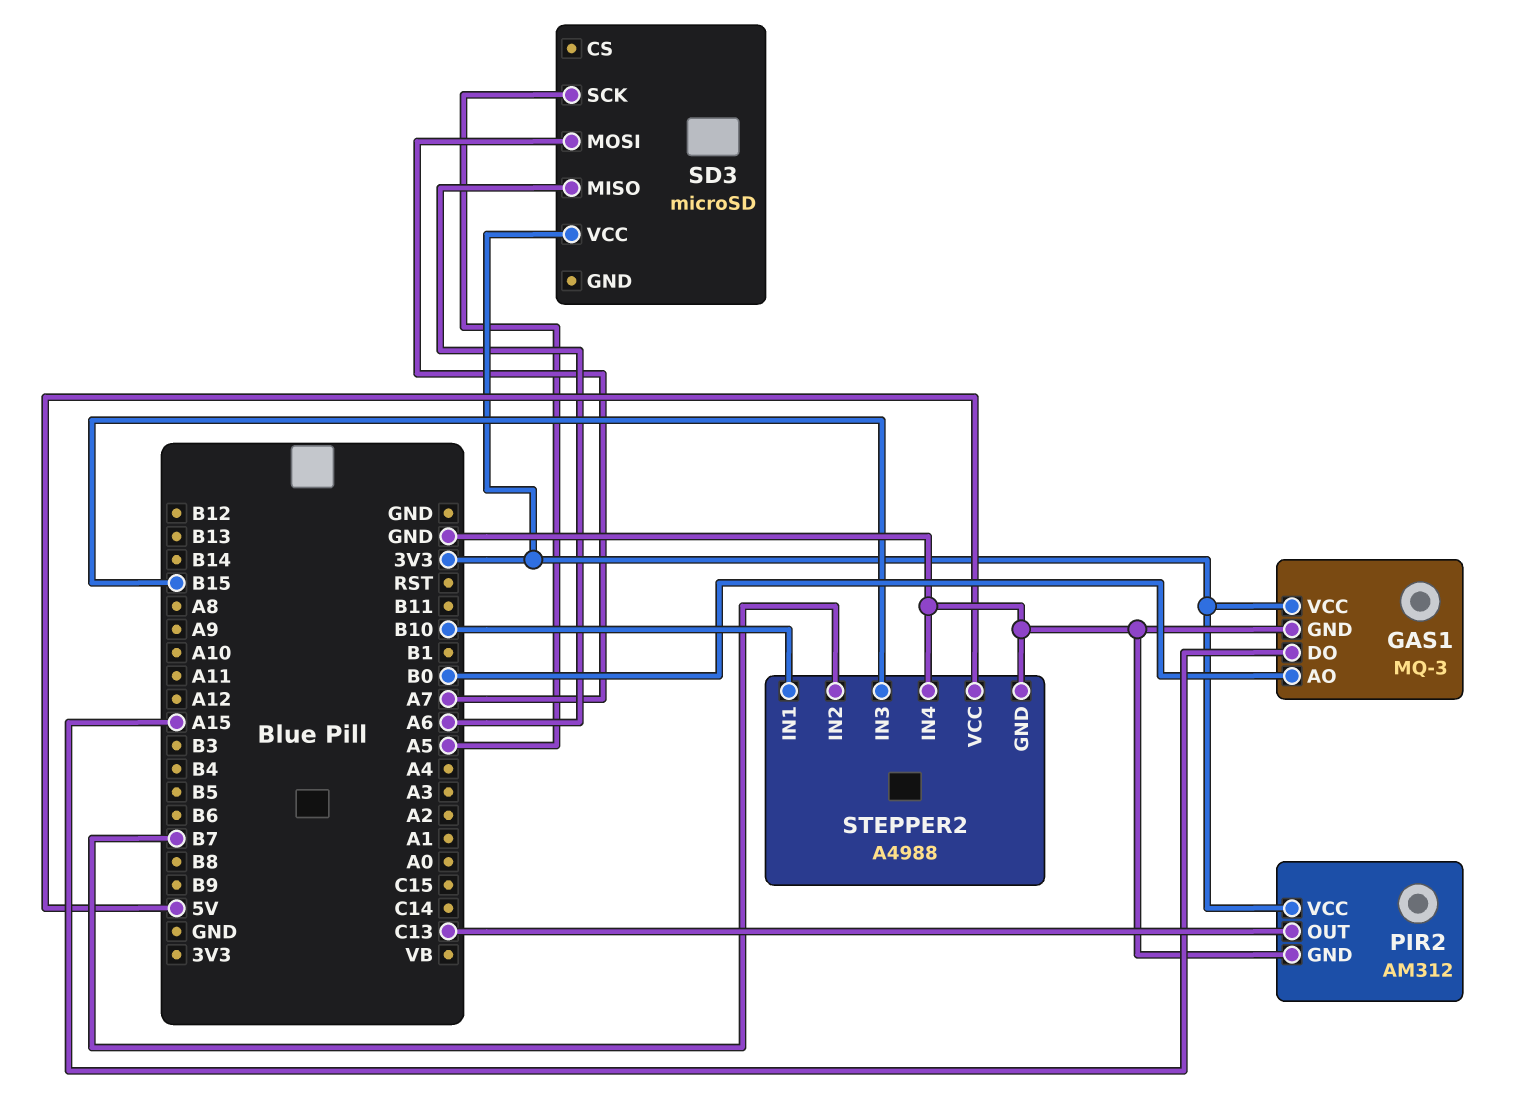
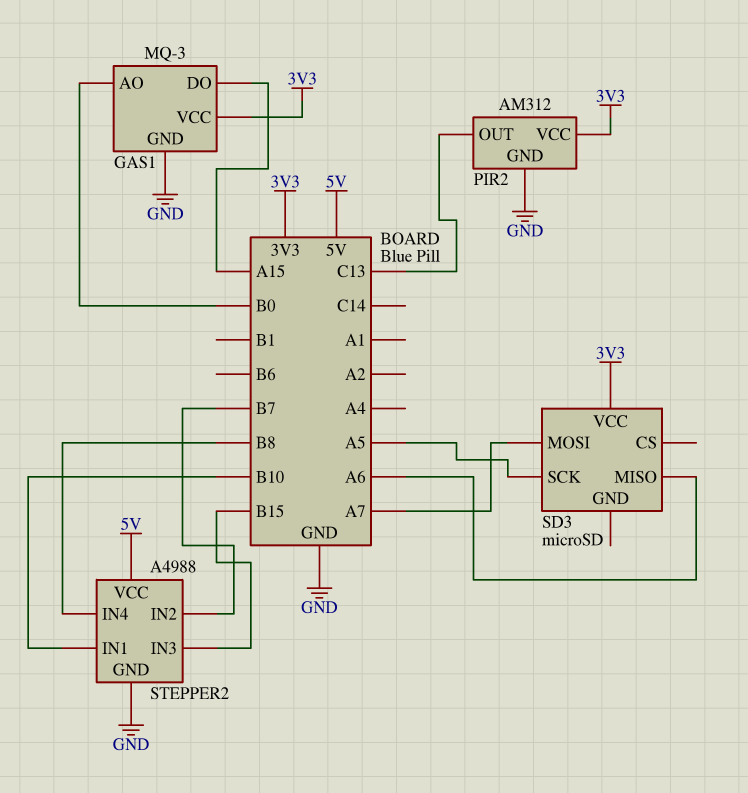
STEPPER2 pin IN4: GND -> B8

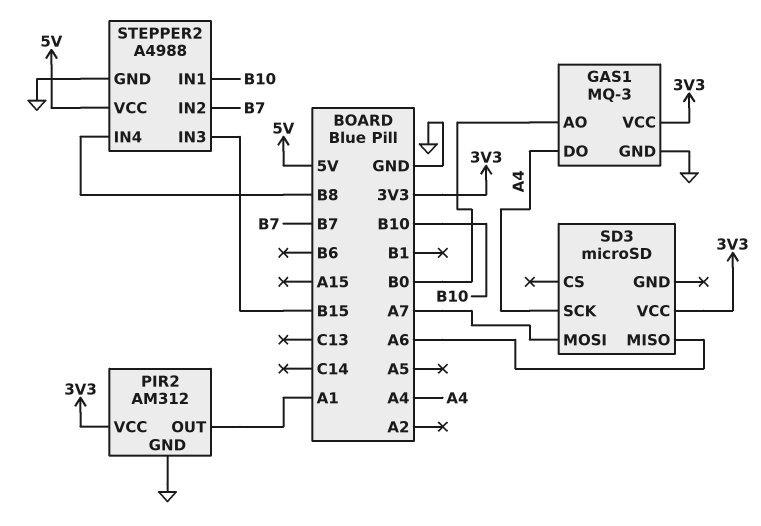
GAS1 pin DO: A15 -> A4
PIR2 pin OUT: C13 -> A1
SD3 pin SCK: A5 -> A4

